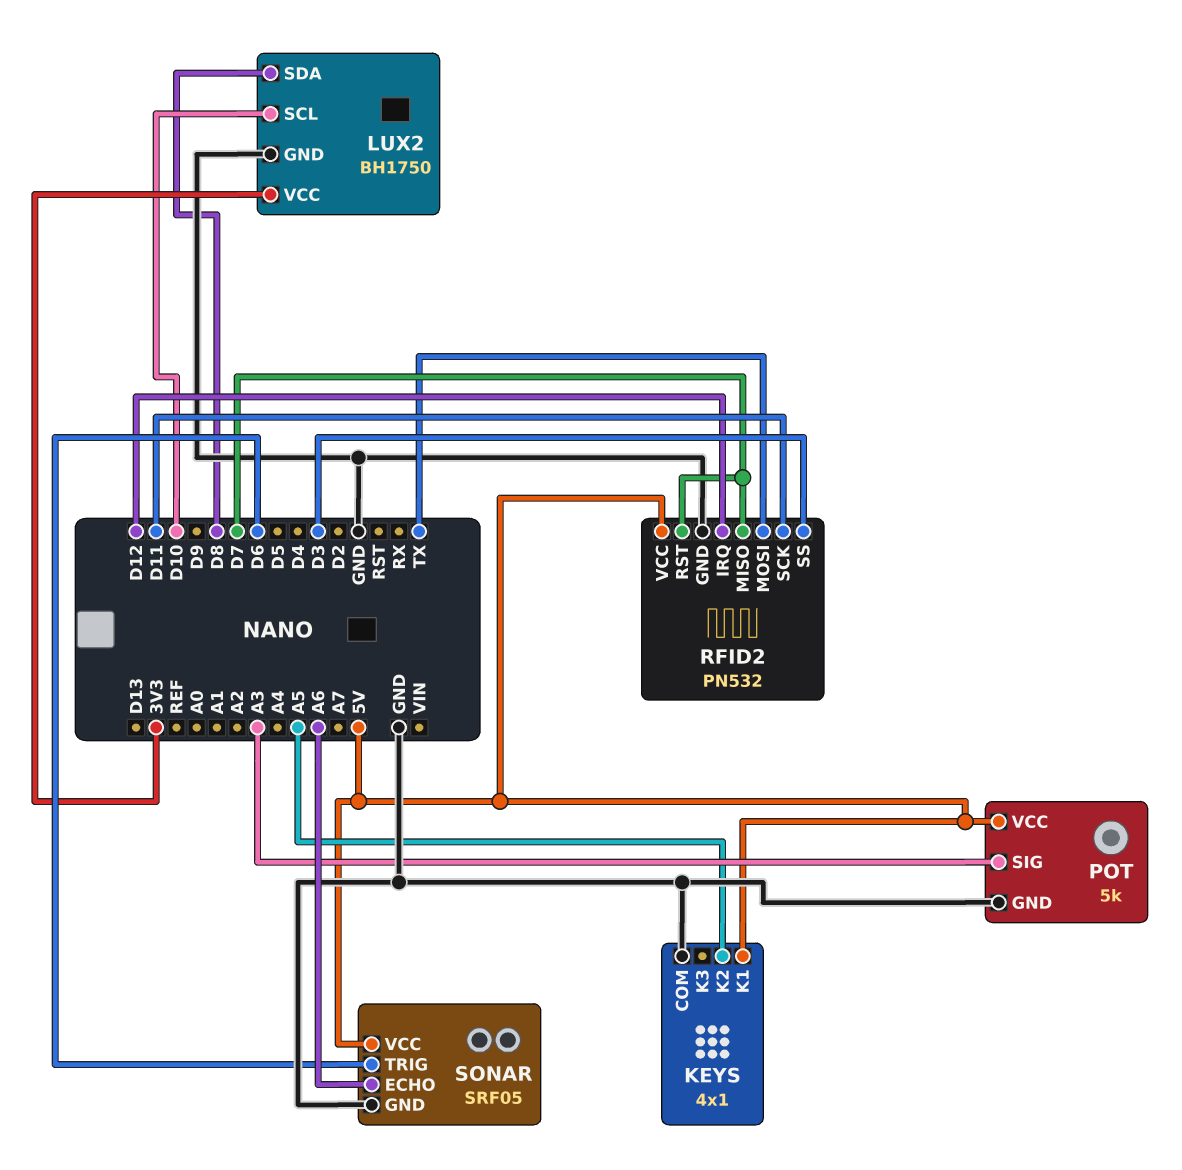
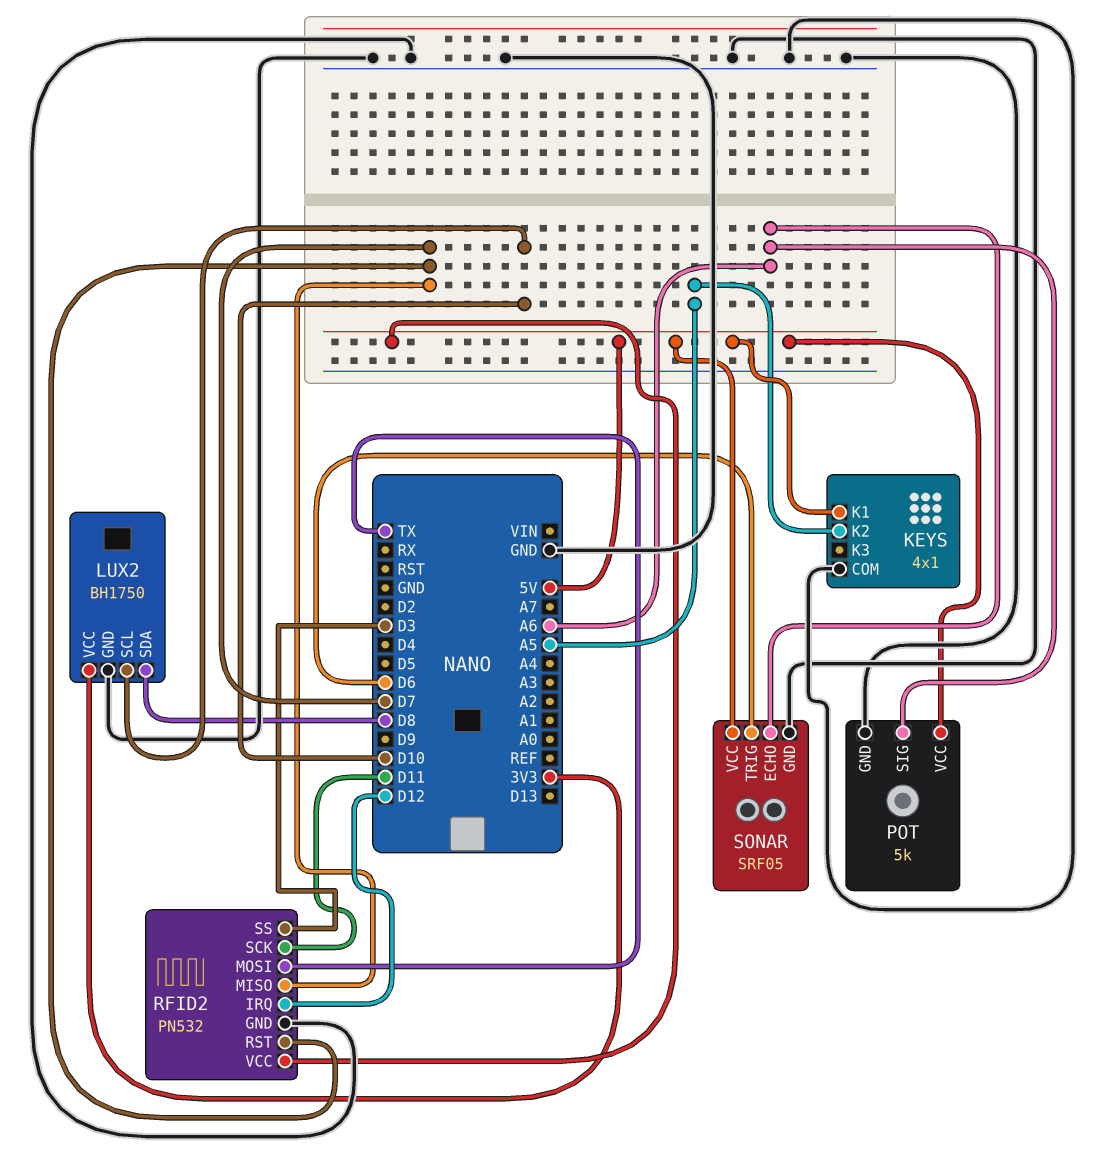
POT pin SIG: A3 -> A6

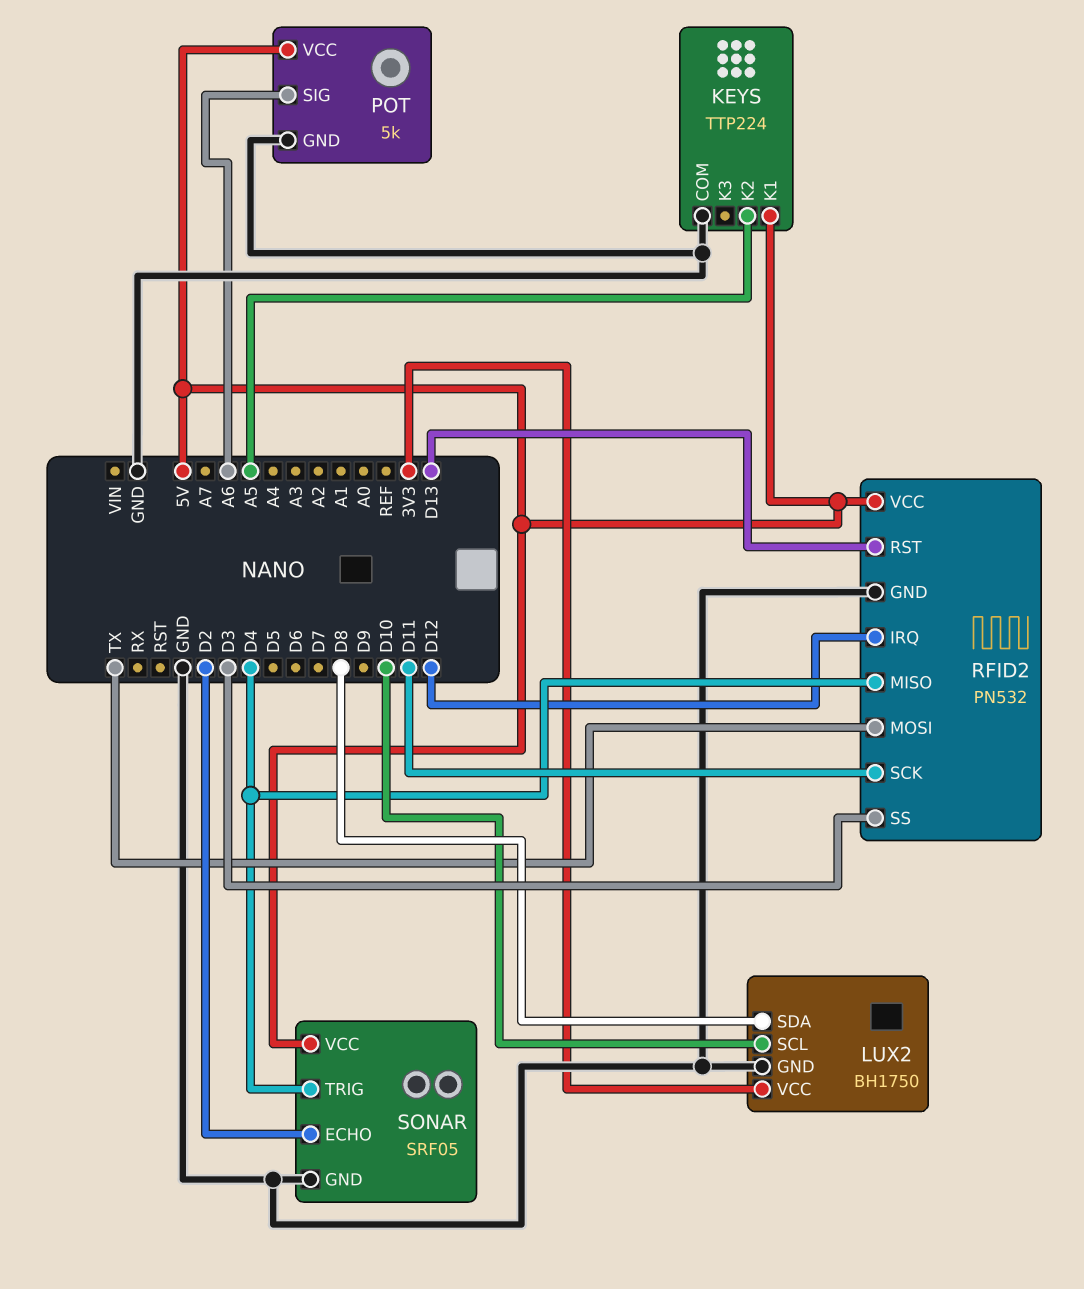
KEYS: 4x1 -> TTP224
RFID2 pin MISO: D7 -> D4
RFID2 pin RST: D7 -> D13
SONAR pin ECHO: A6 -> D2
SONAR pin TRIG: D6 -> D4

